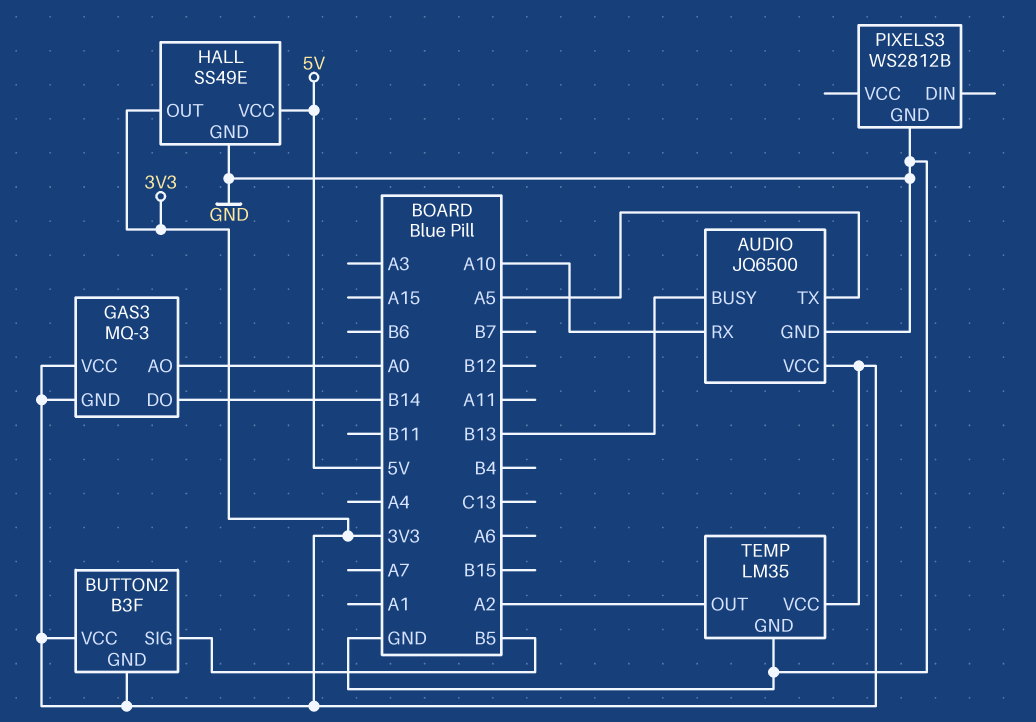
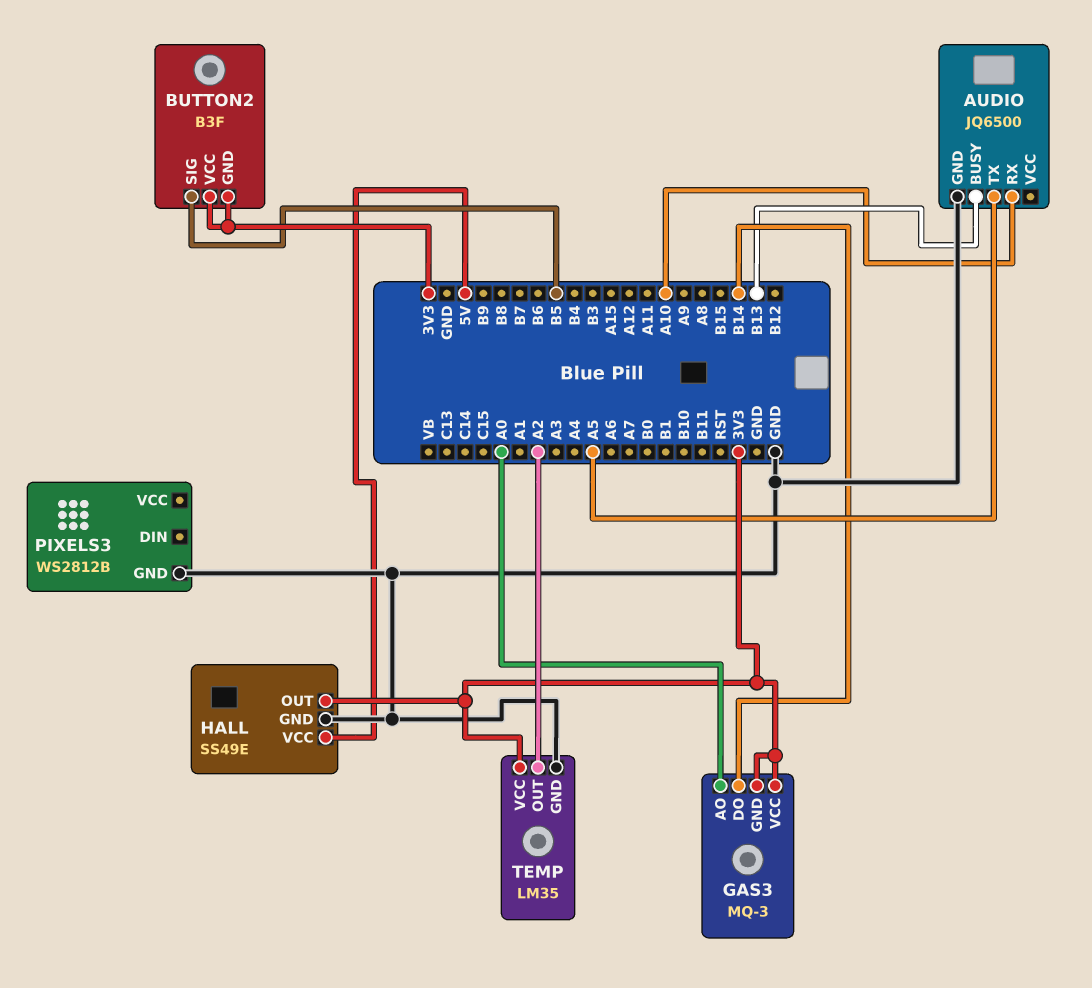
AUDIO pin VCC: 3V3 -> none

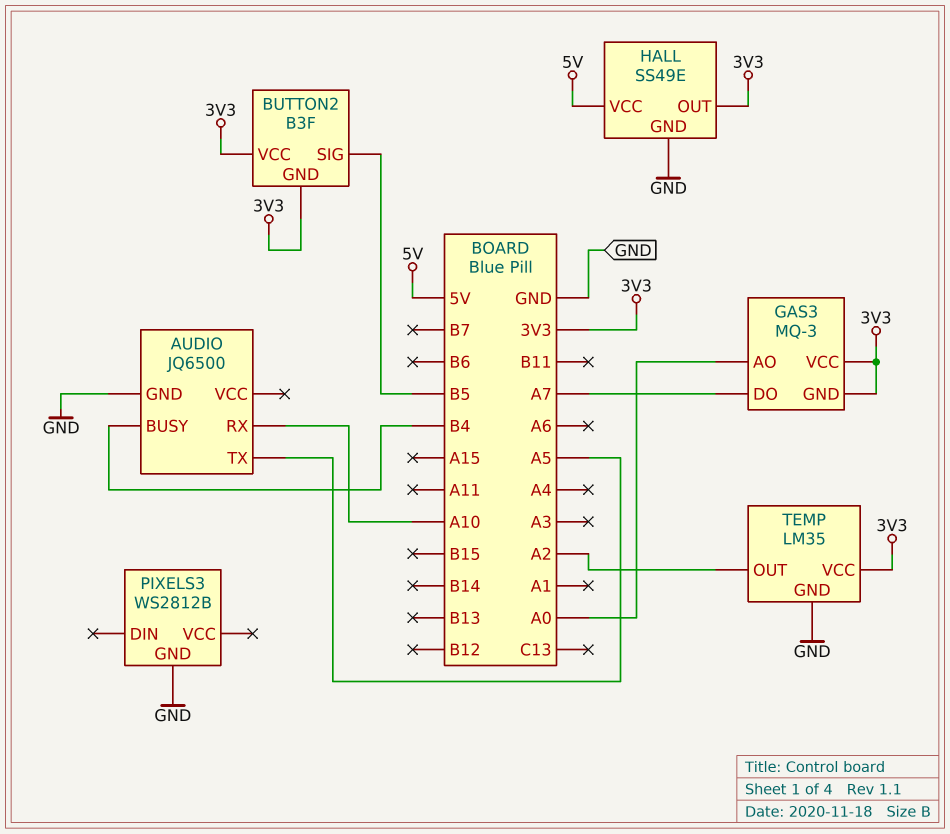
AUDIO pin BUSY: B13 -> B4
GAS3 pin DO: B14 -> A7

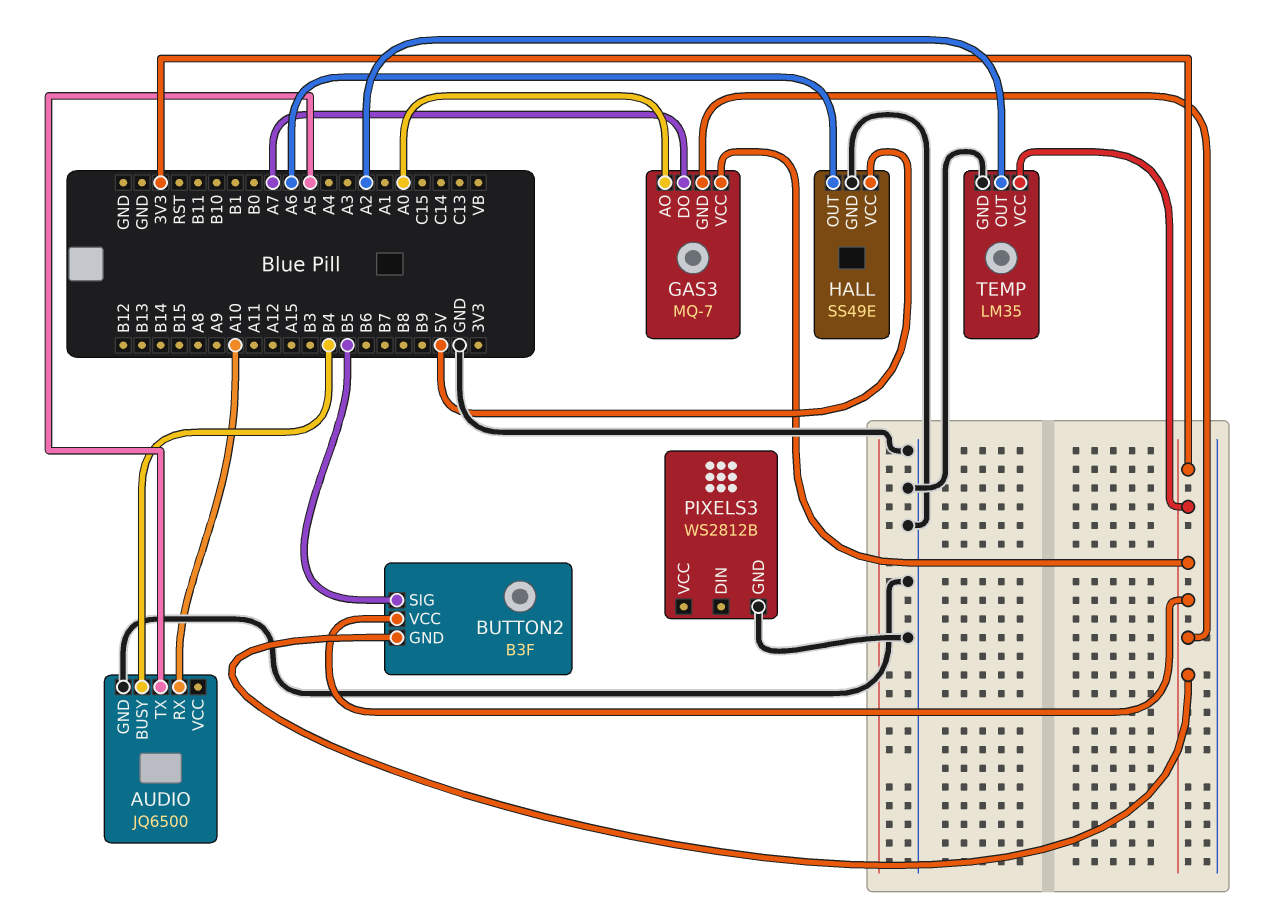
GAS3: MQ-3 -> MQ-7
HALL pin OUT: 3V3 -> A6

